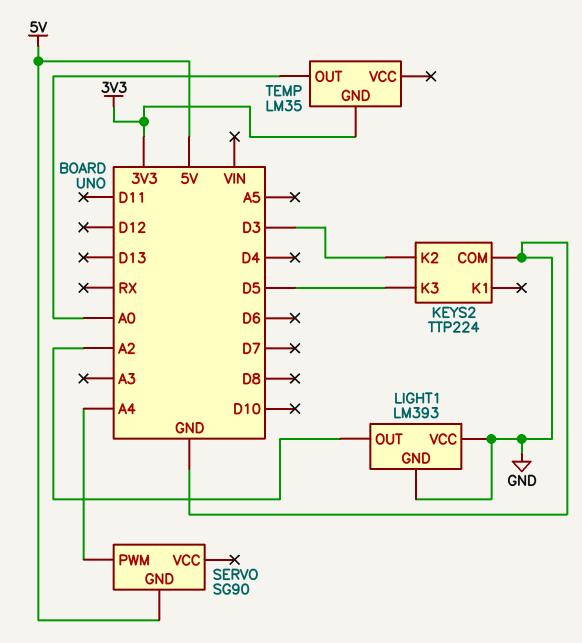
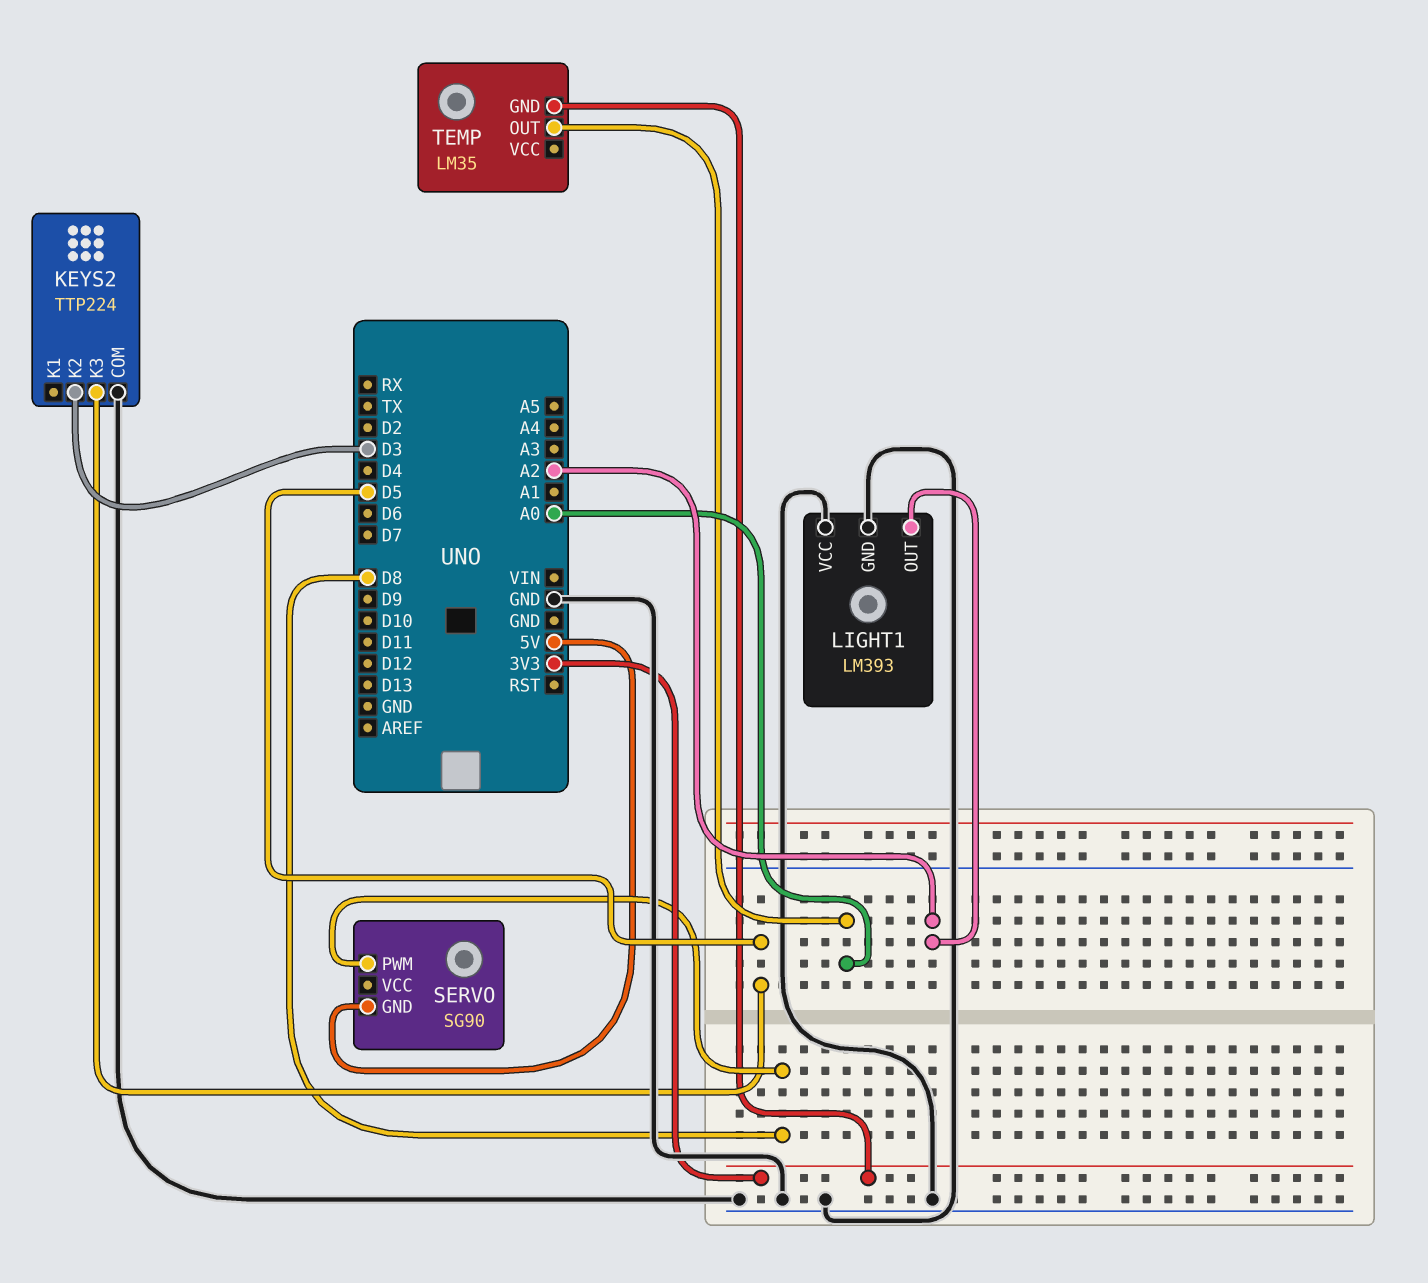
SERVO pin PWM: A4 -> D8

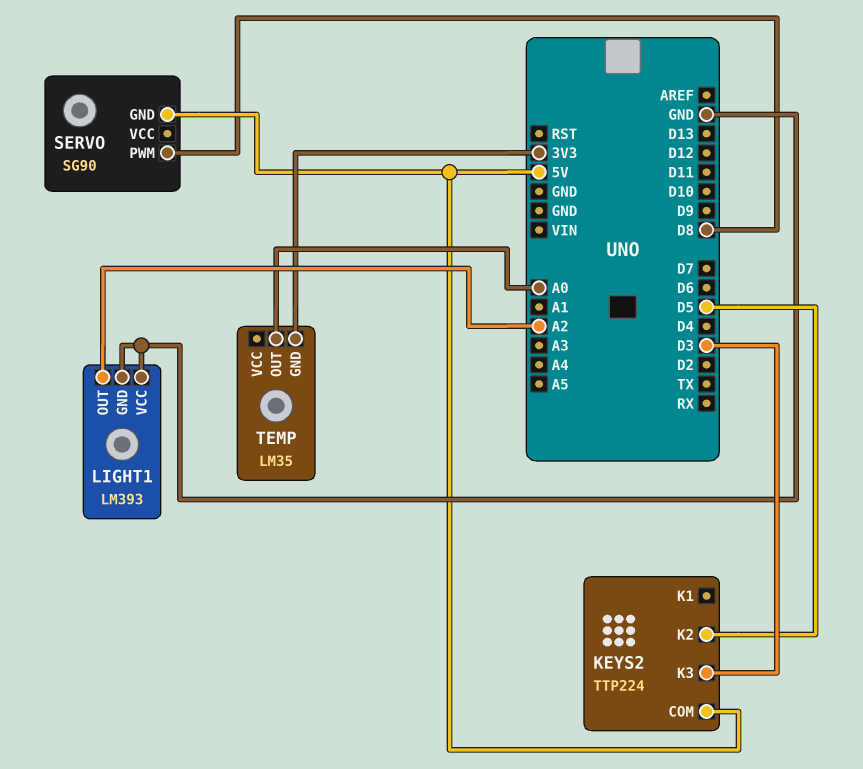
KEYS2 pin COM: GND -> 5V
KEYS2 pin K2: D3 -> D5
KEYS2 pin K3: D5 -> D3

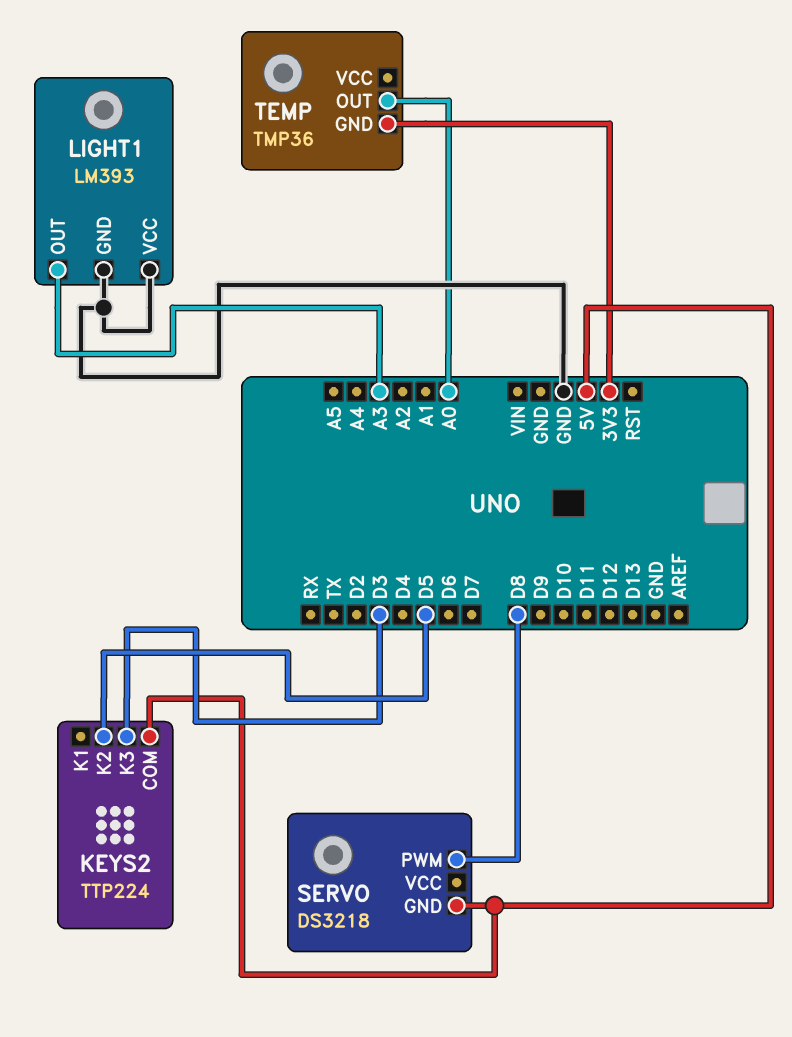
LIGHT1 pin OUT: A2 -> A3
SERVO: SG90 -> DS3218
TEMP: LM35 -> TMP36

